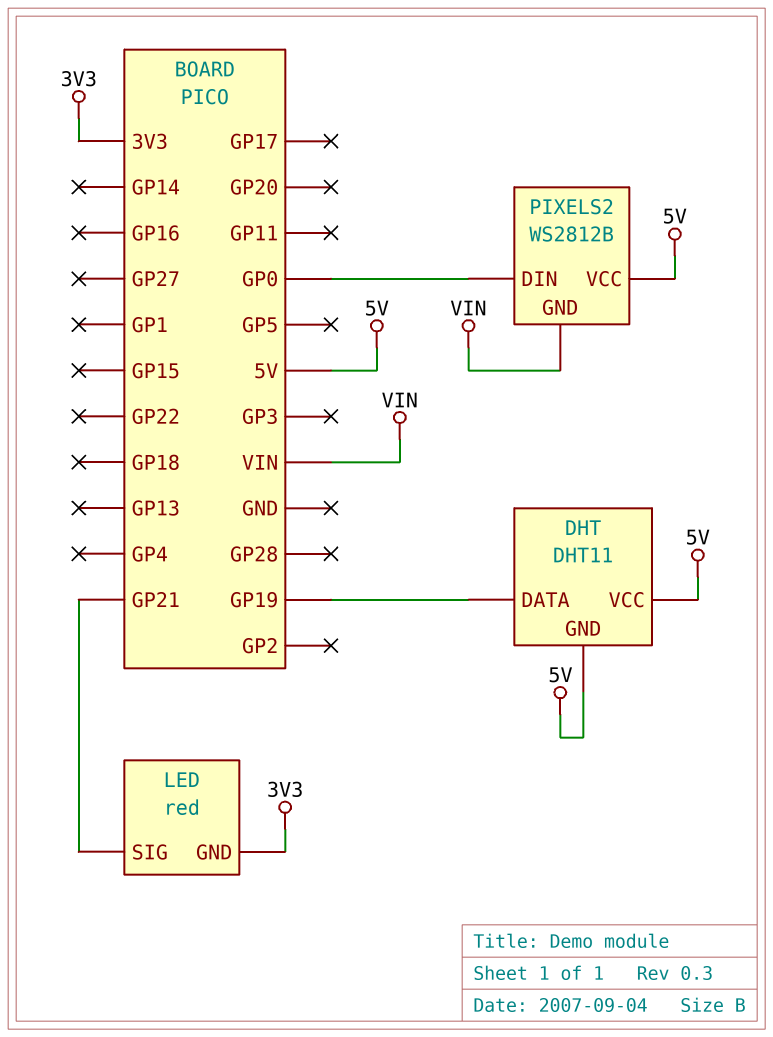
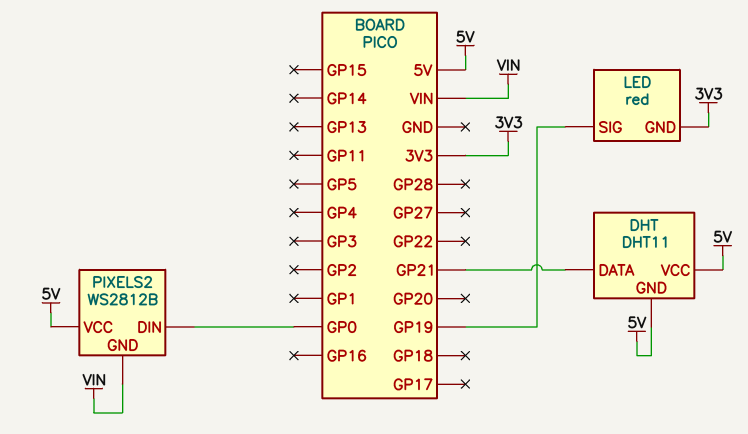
DHT pin DATA: GP19 -> GP21
LED pin SIG: GP21 -> GP19

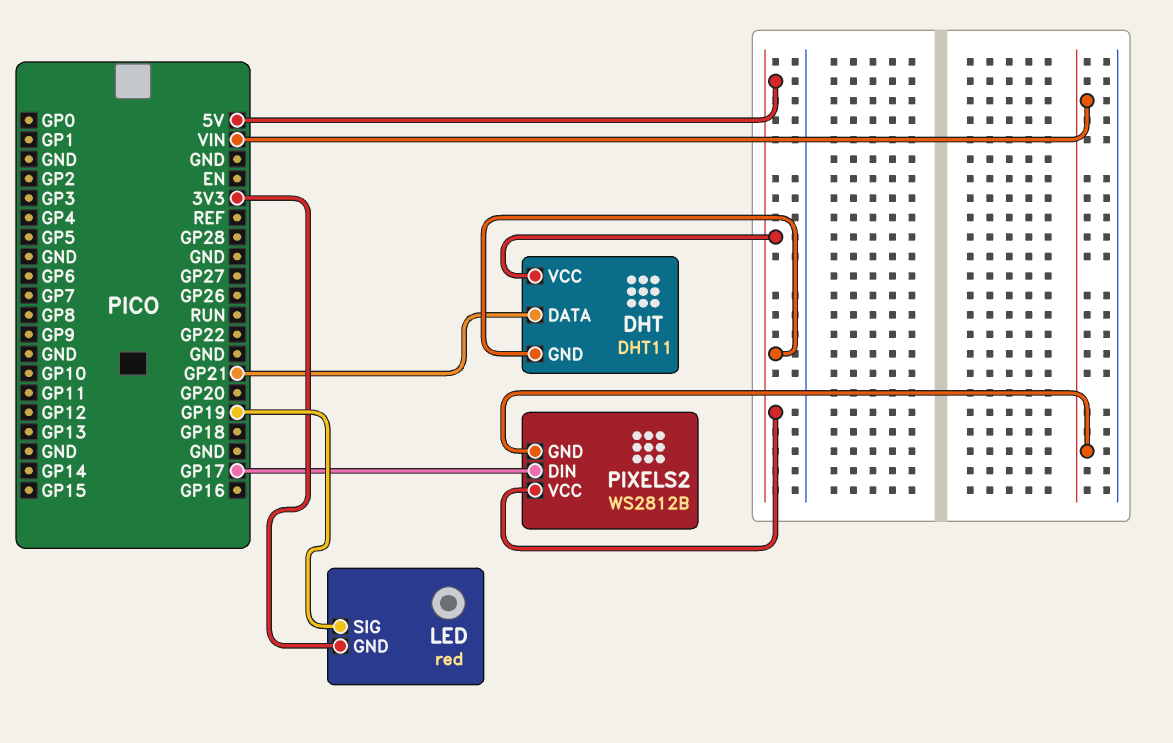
PIXELS2 pin DIN: GP0 -> GP17

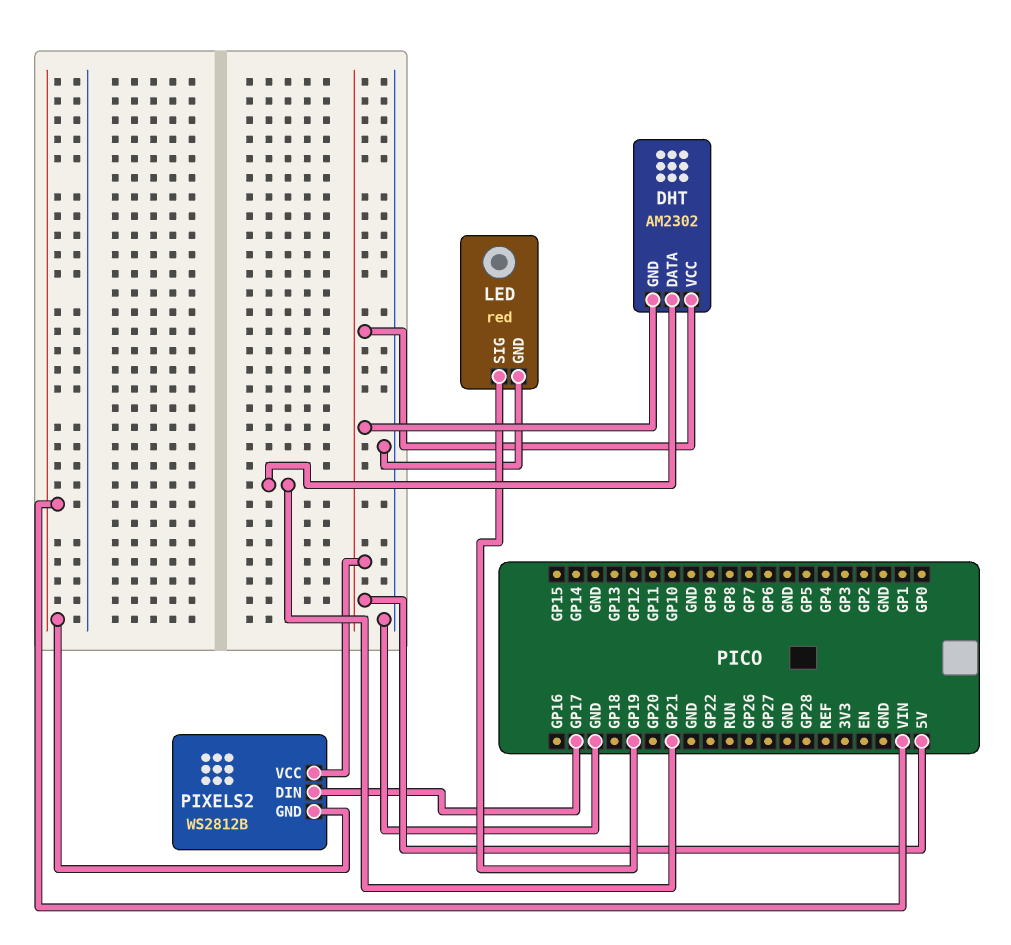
DHT: DHT11 -> AM2302
LED pin GND: 3V3 -> GND

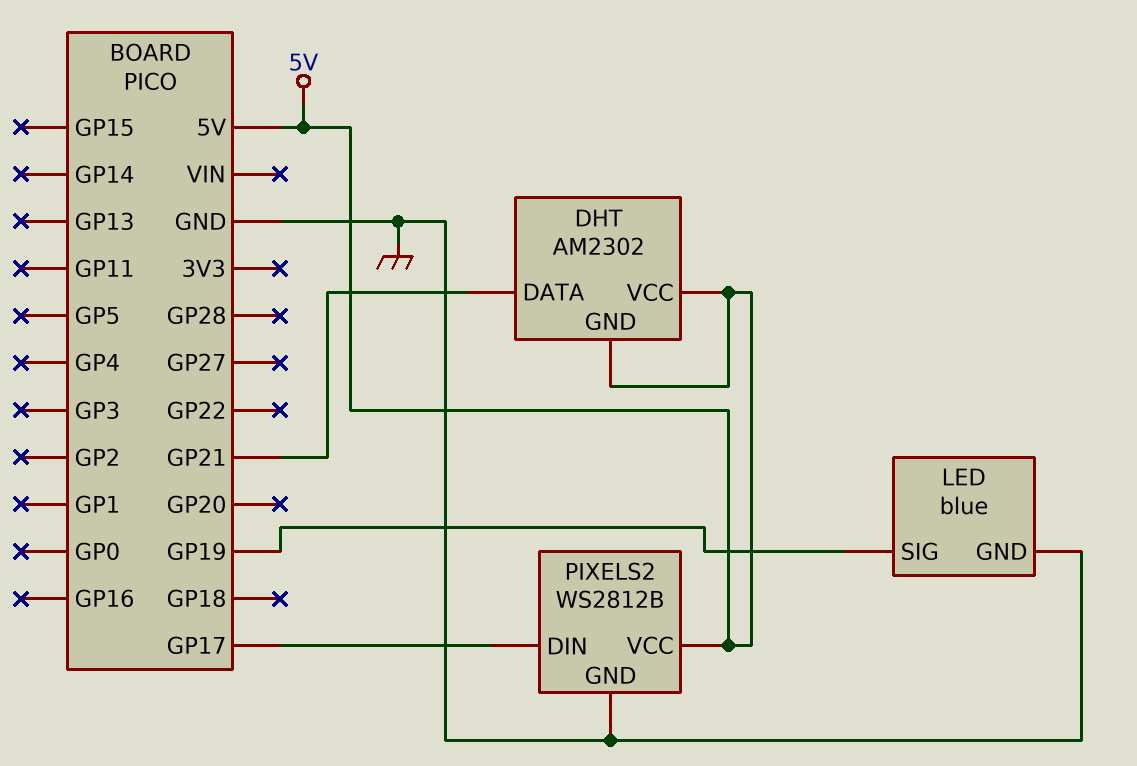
LED: red -> blue
PIXELS2 pin GND: VIN -> GND

